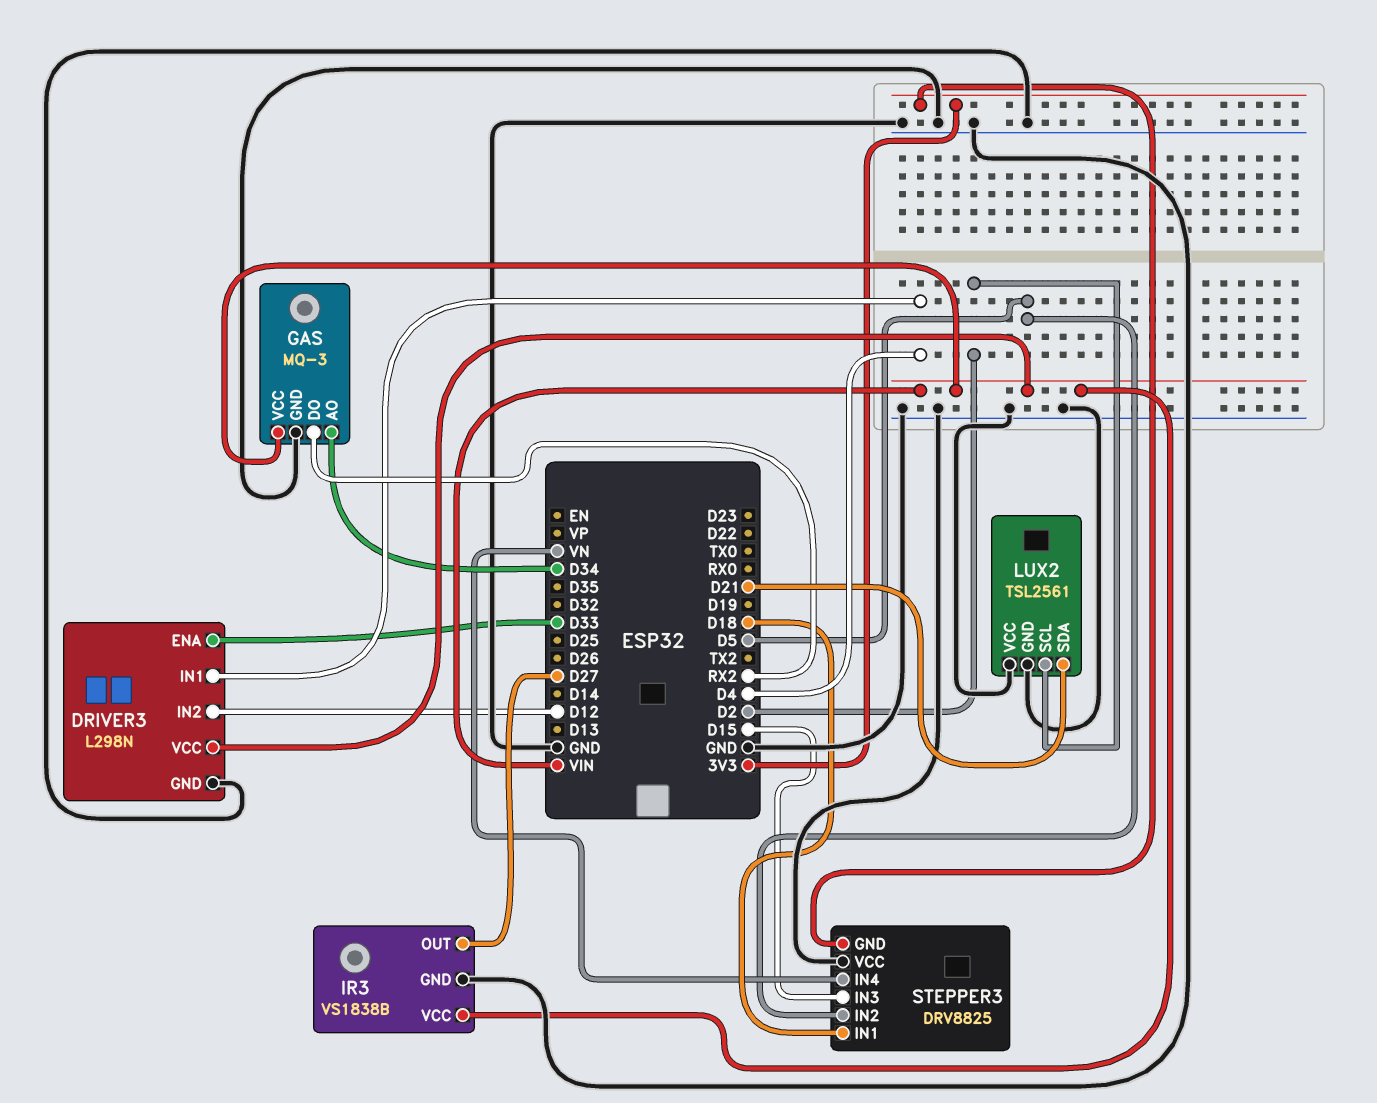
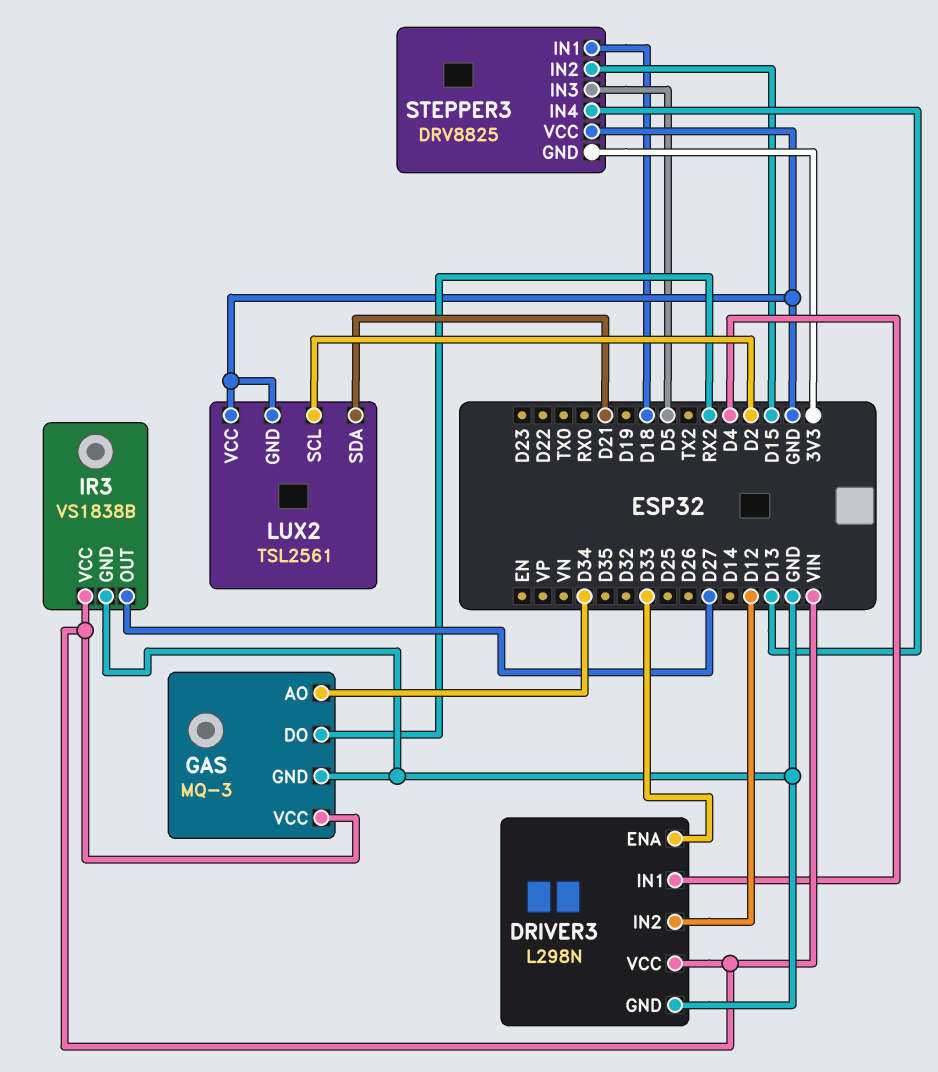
STEPPER3 pin IN2: D5 -> D15
STEPPER3 pin IN3: D15 -> D5
STEPPER3 pin IN4: VN -> D13

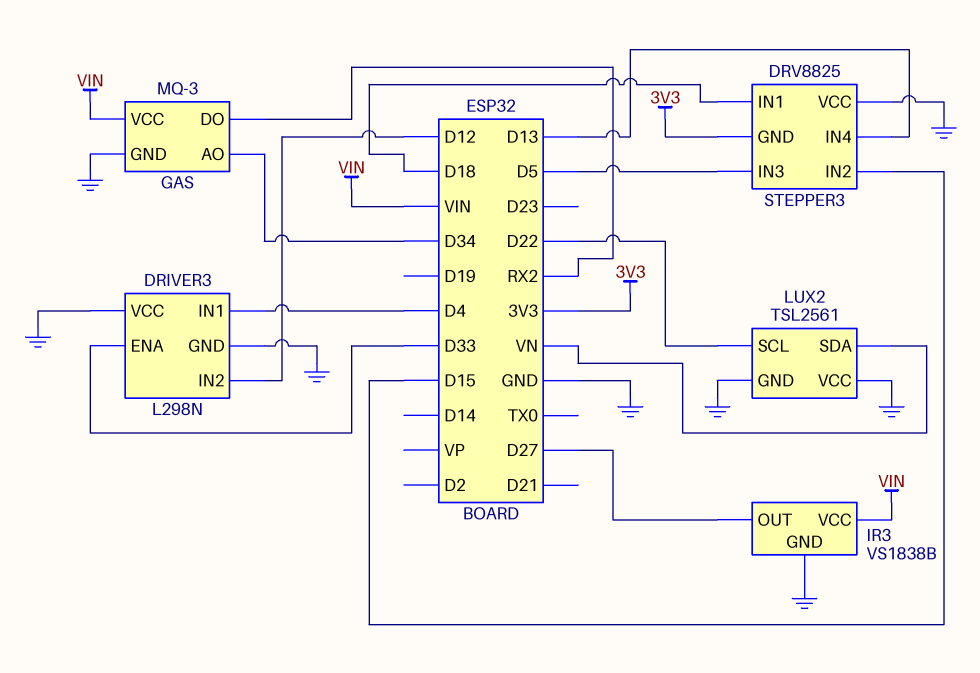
DRIVER3 pin VCC: VIN -> GND
LUX2 pin SCL: D2 -> D22
LUX2 pin SDA: D21 -> VN

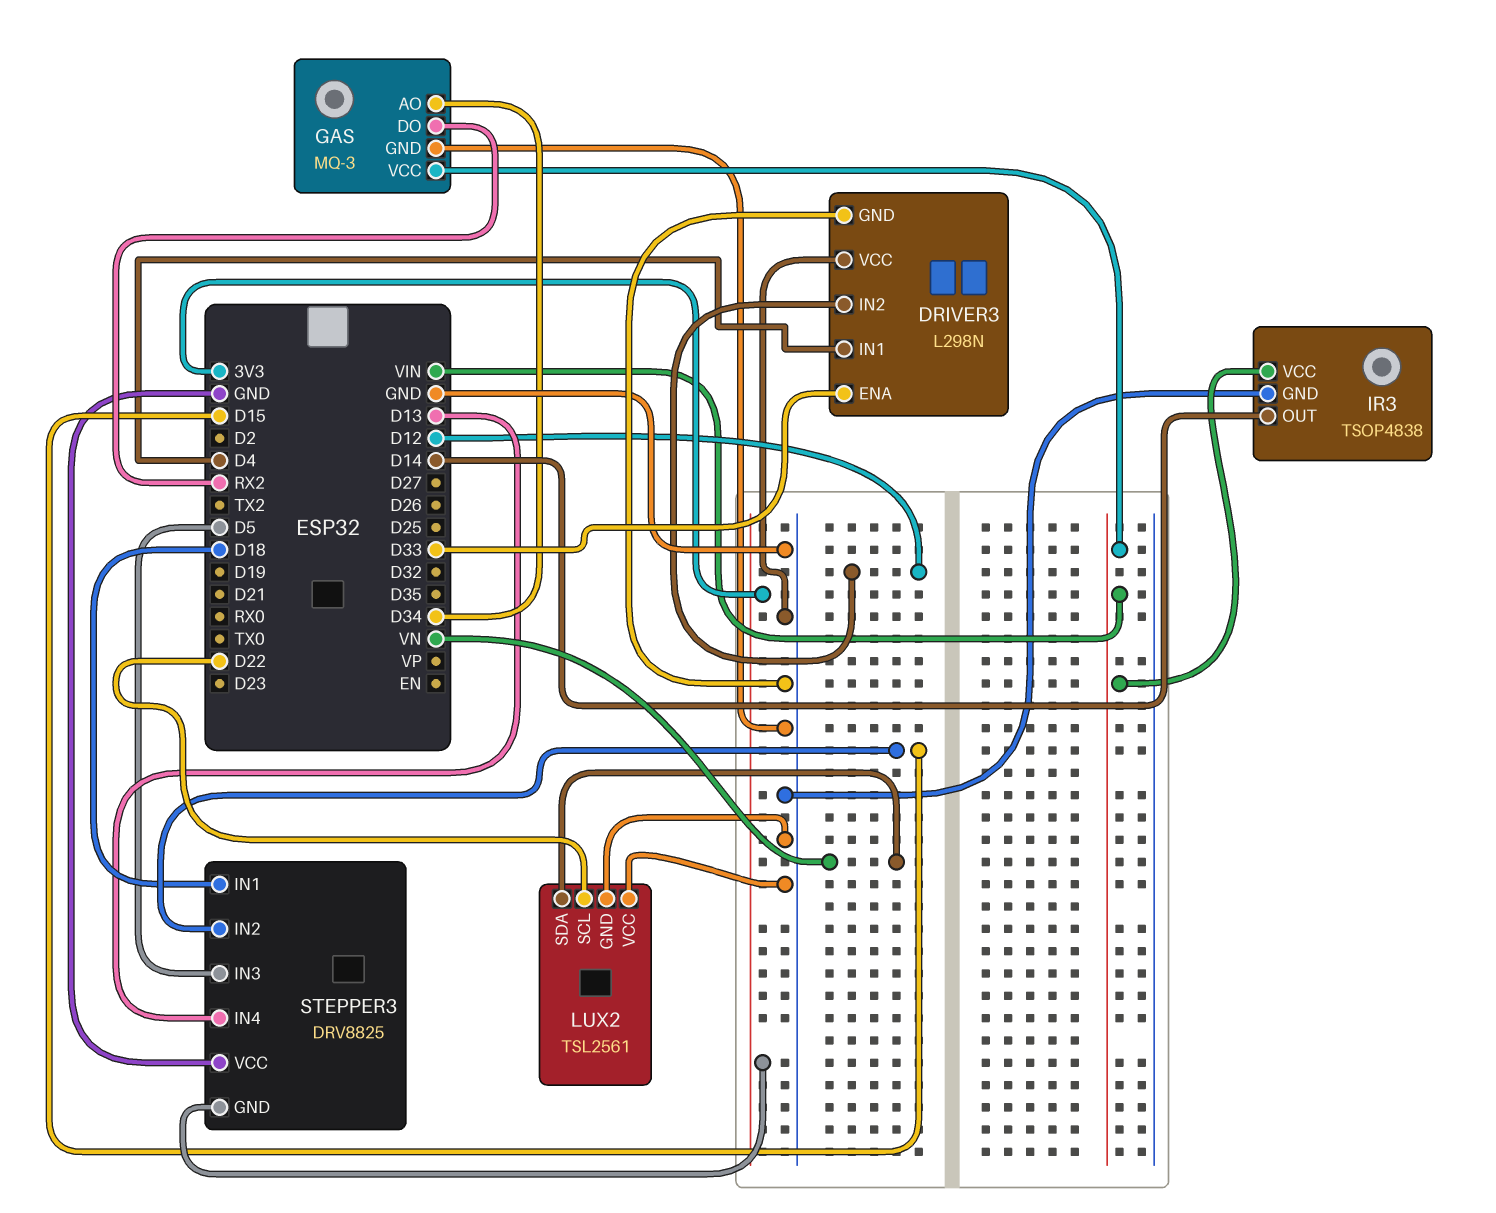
IR3: VS1838B -> TSOP4838
IR3 pin OUT: D27 -> D14

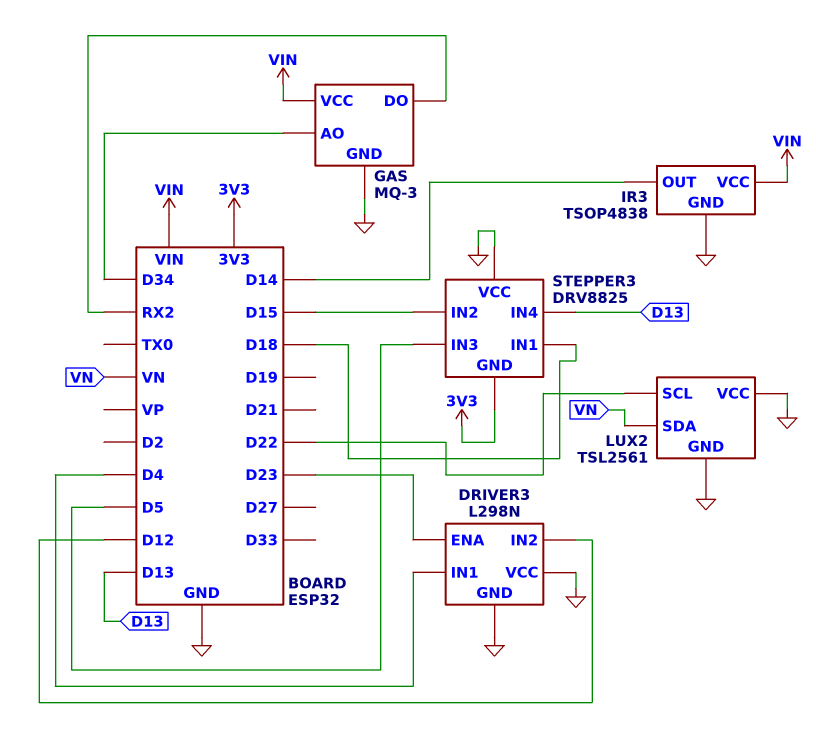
DRIVER3 pin ENA: D33 -> D23

